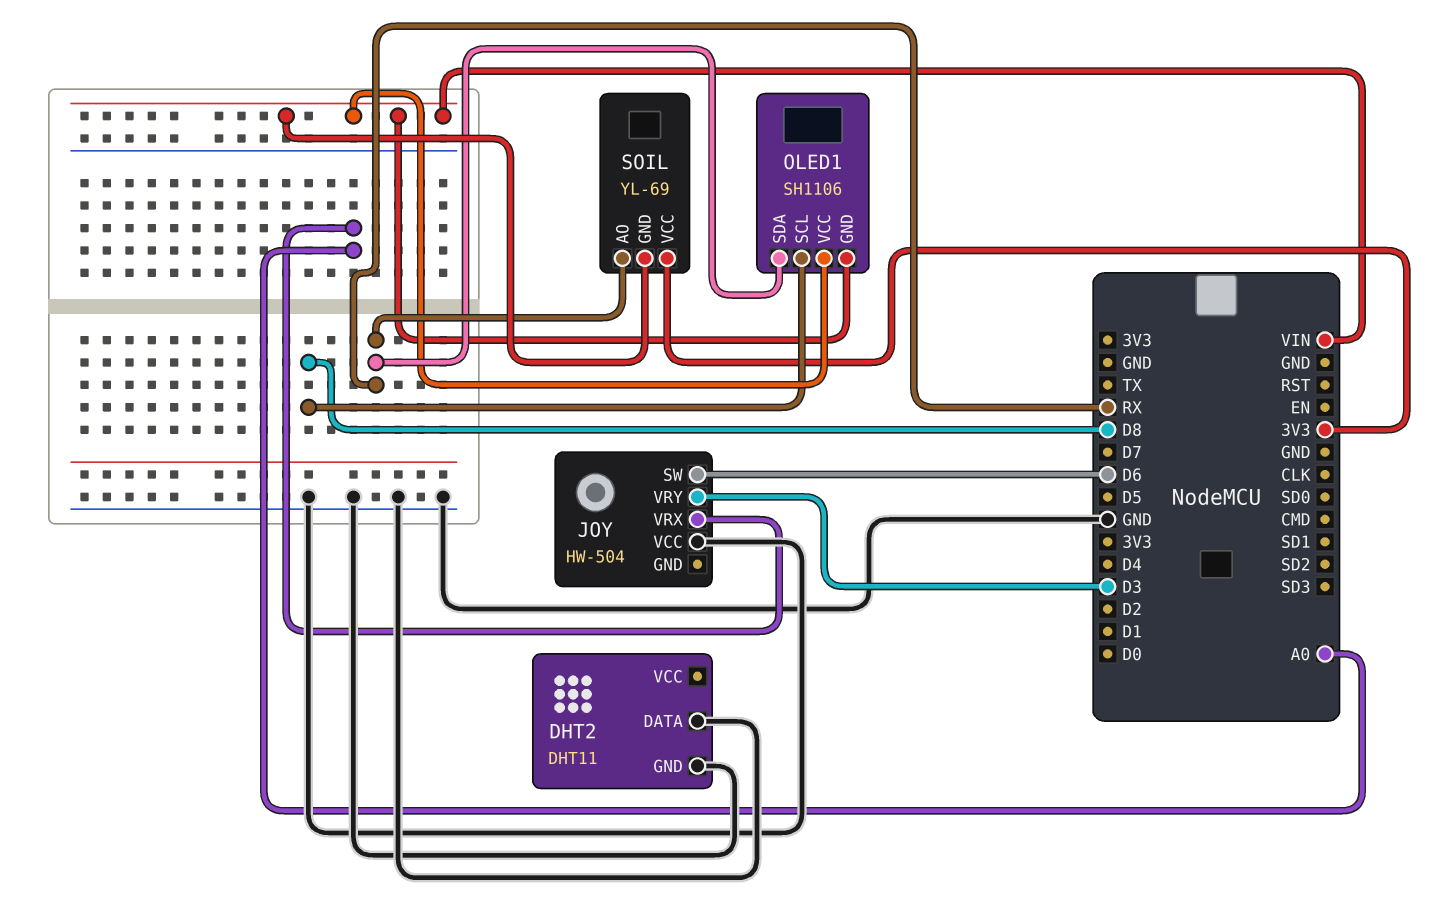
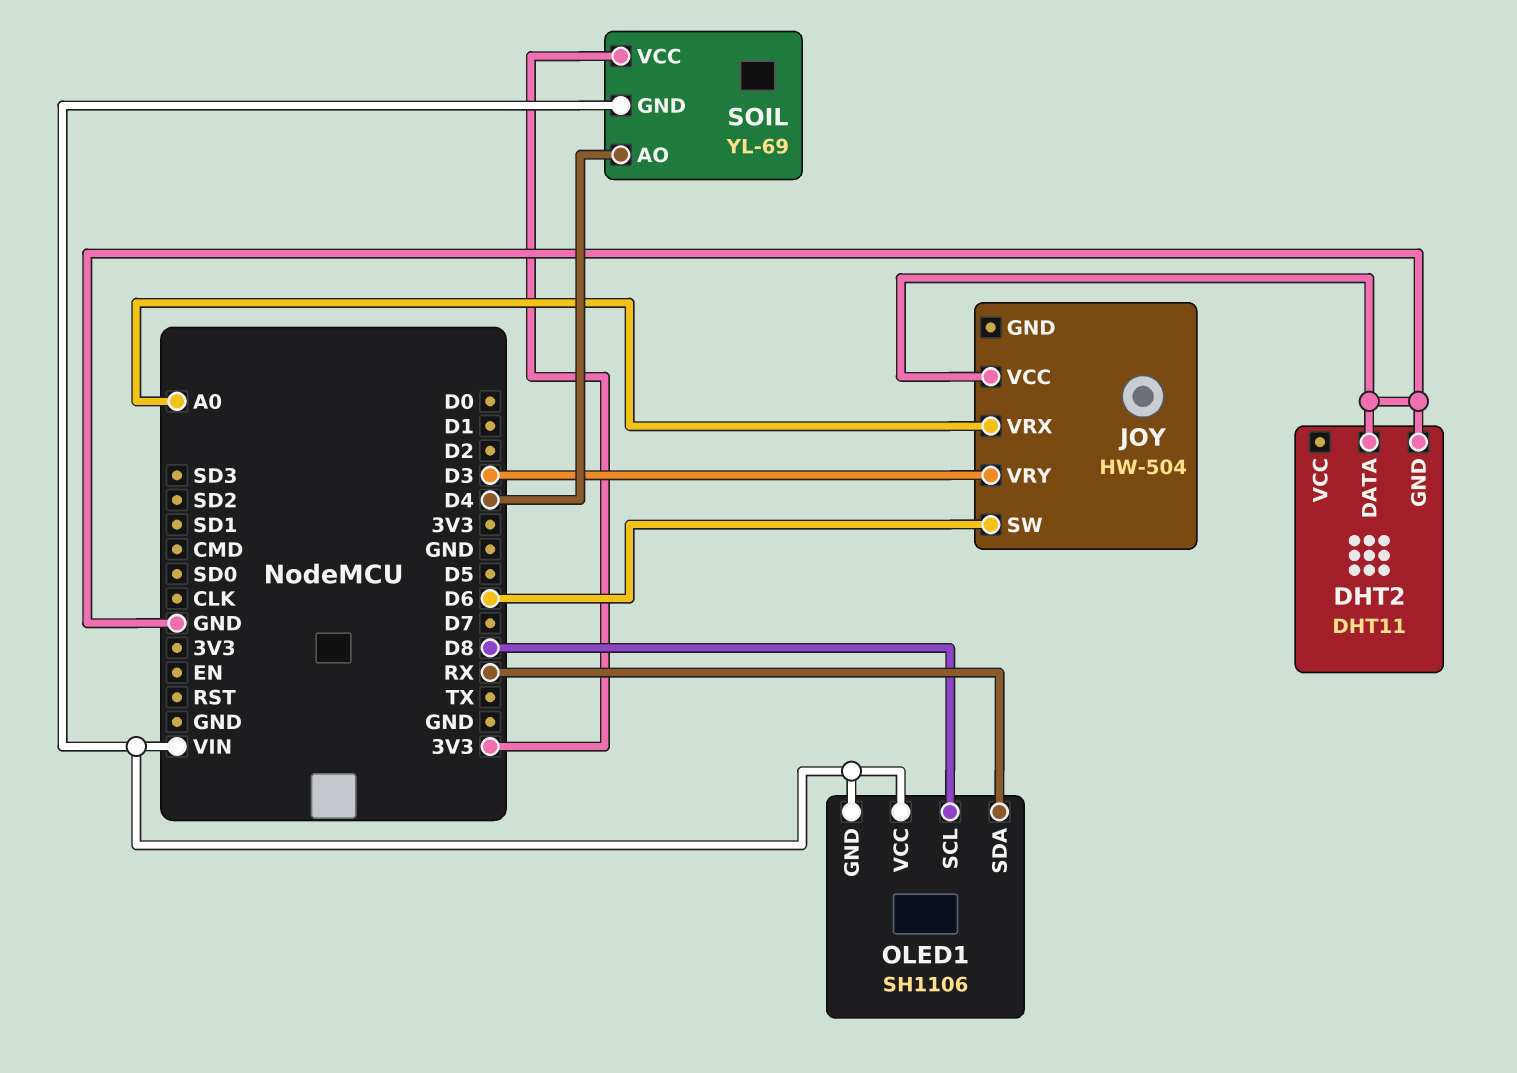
SOIL pin AO: RX -> D4

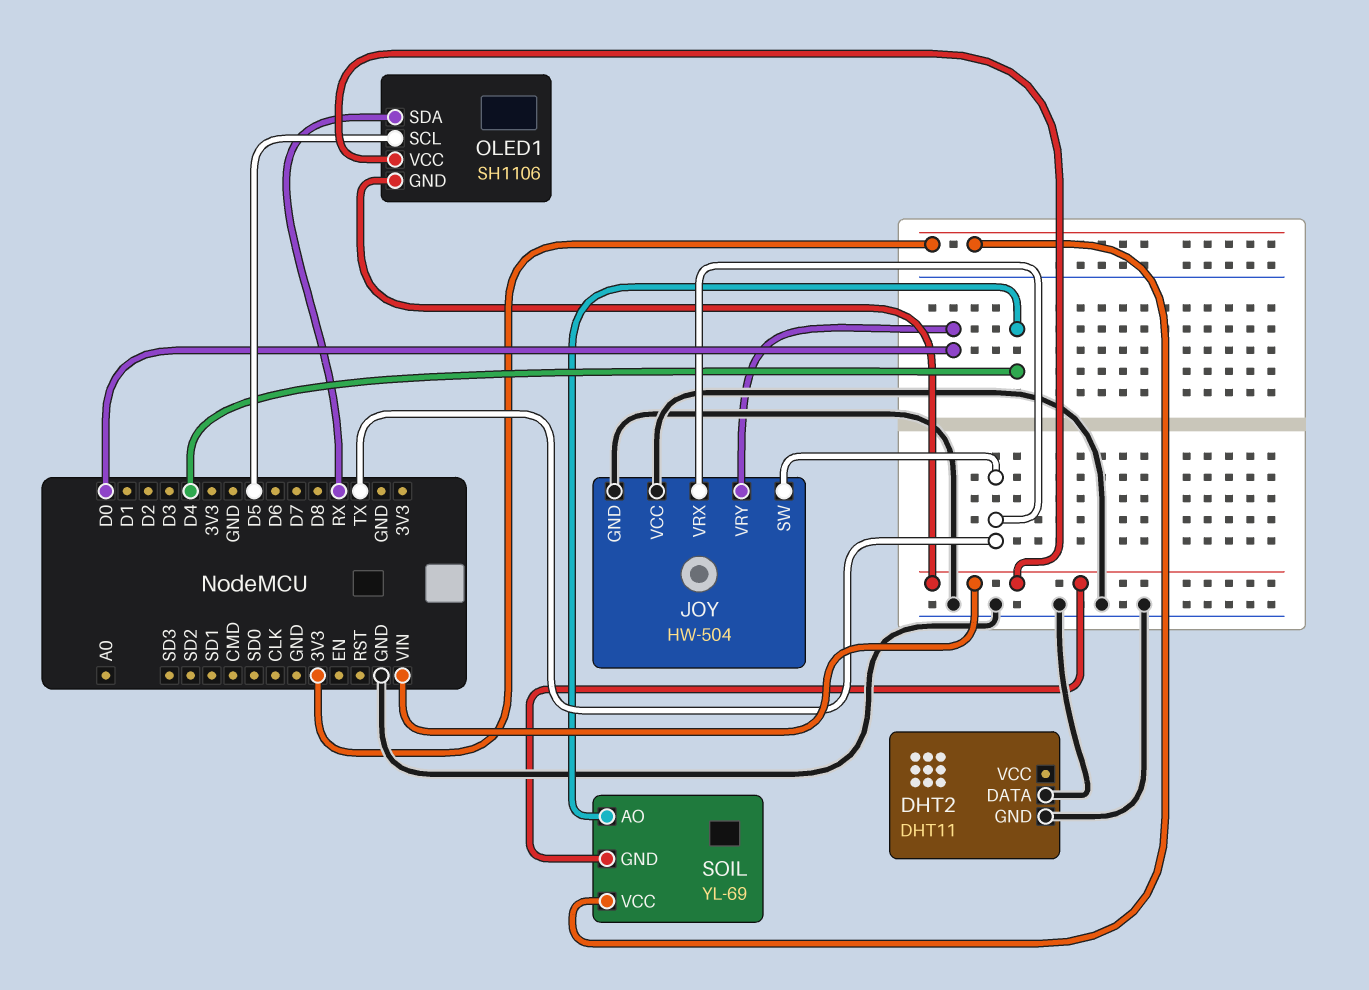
JOY pin GND: none -> GND
JOY pin SW: D6 -> TX
JOY pin VRX: A0 -> TX
JOY pin VRY: D3 -> D0
OLED1 pin SCL: D8 -> D5

